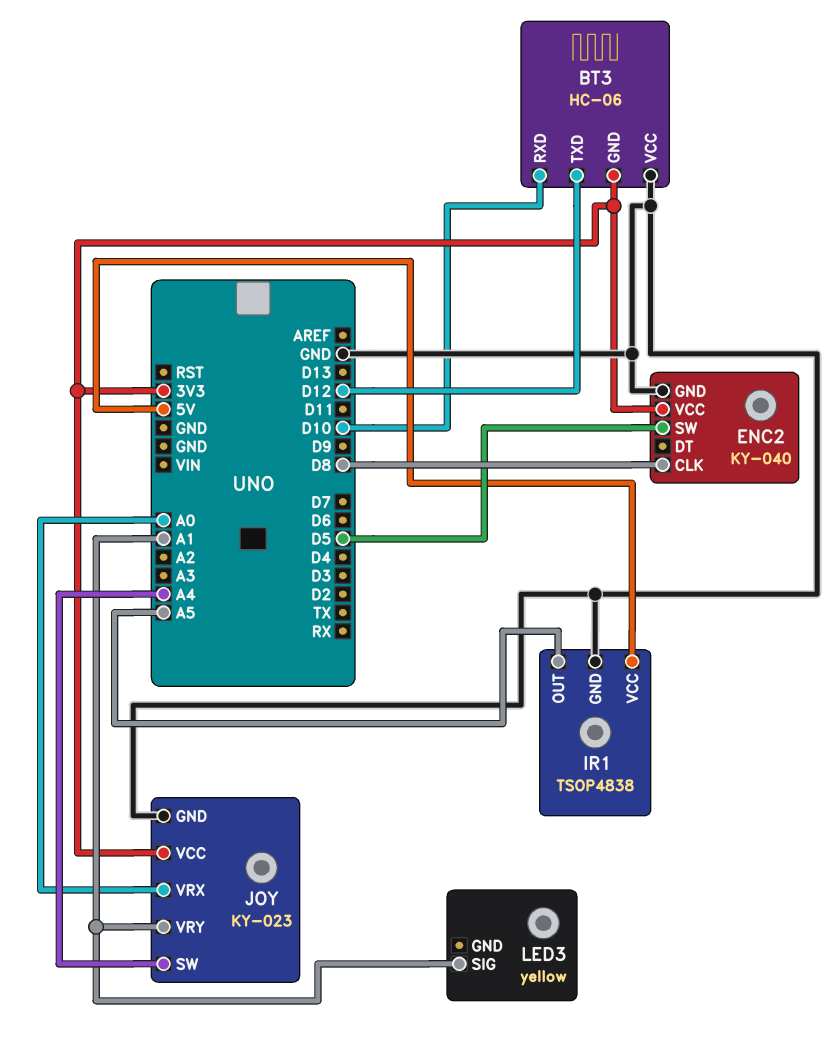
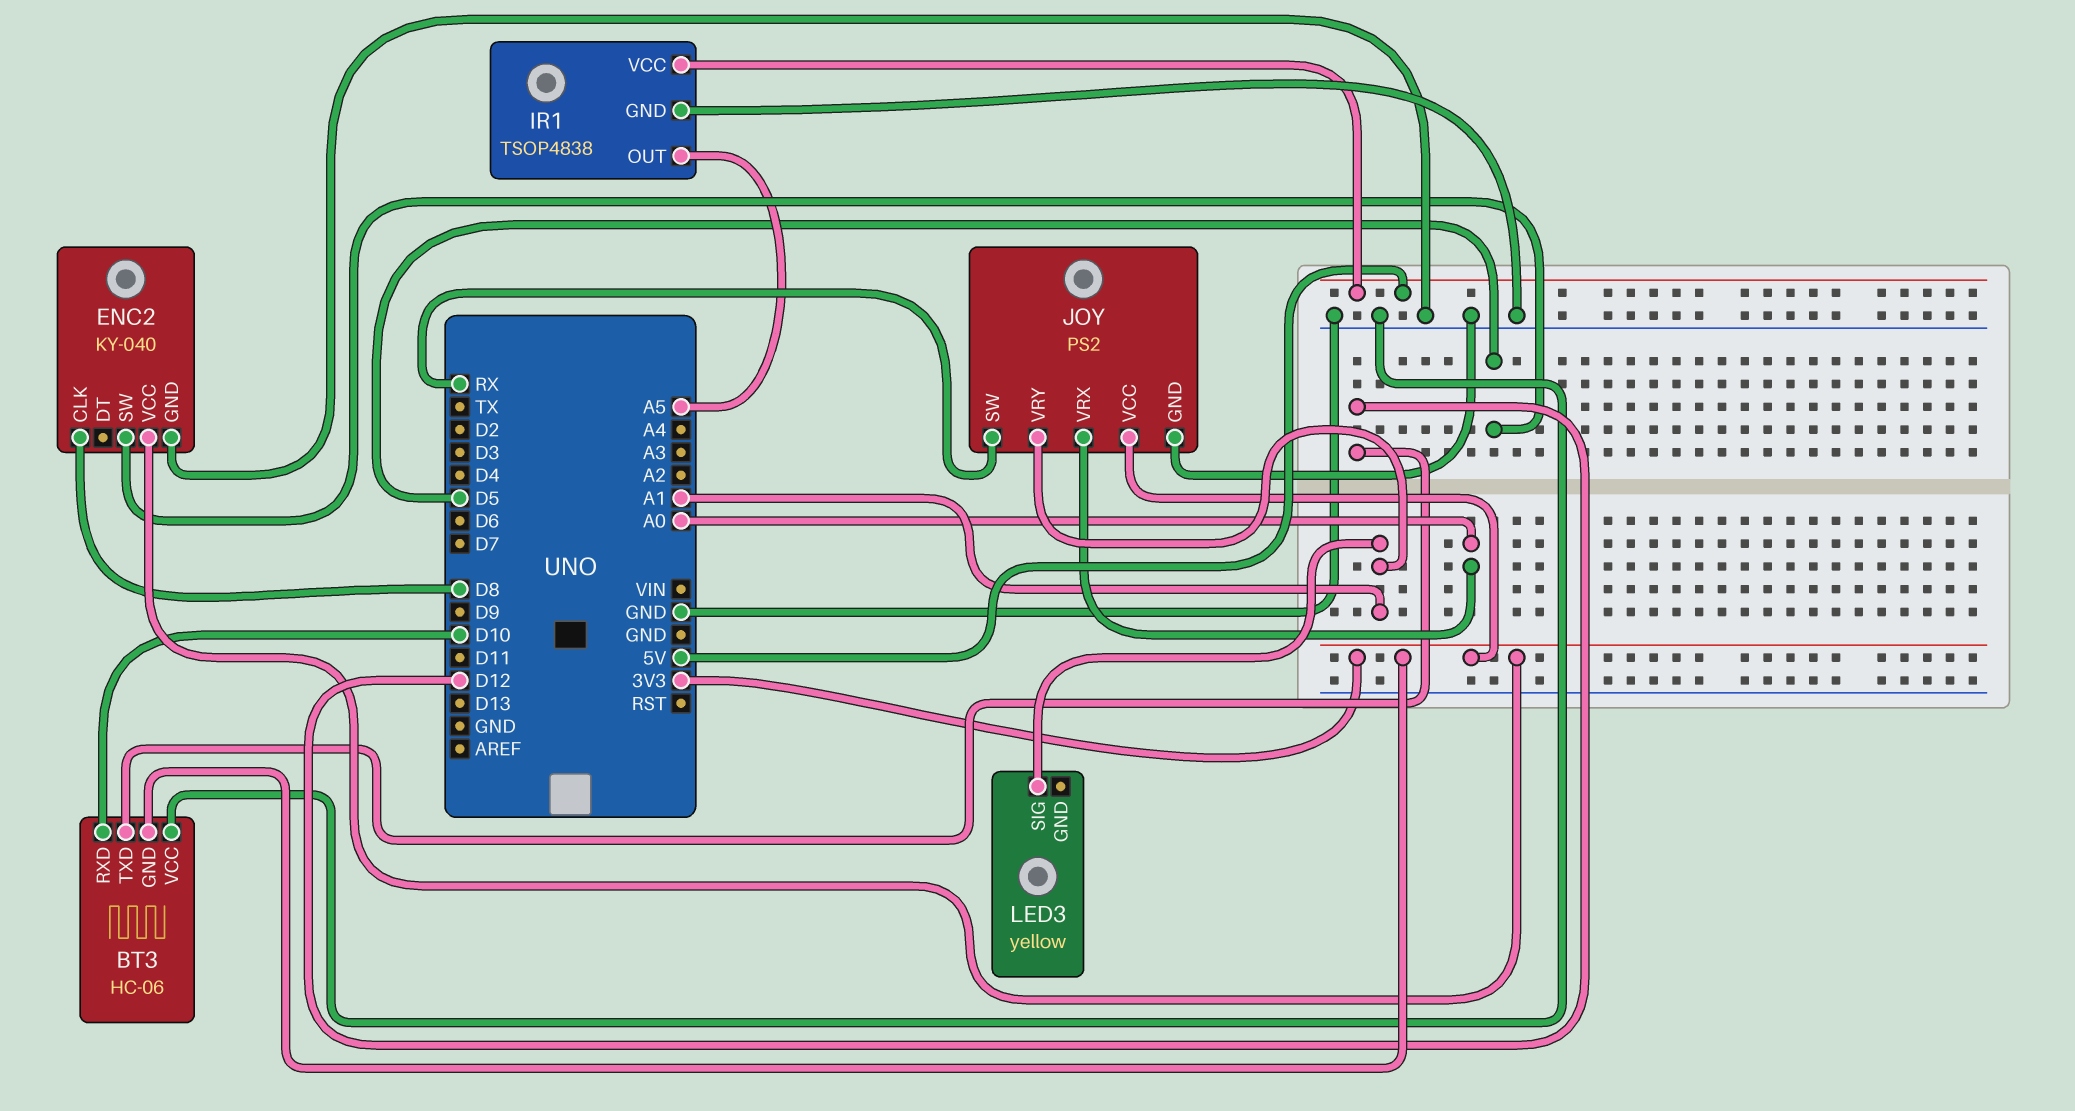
JOY: KY-023 -> PS2
JOY pin SW: A4 -> RX

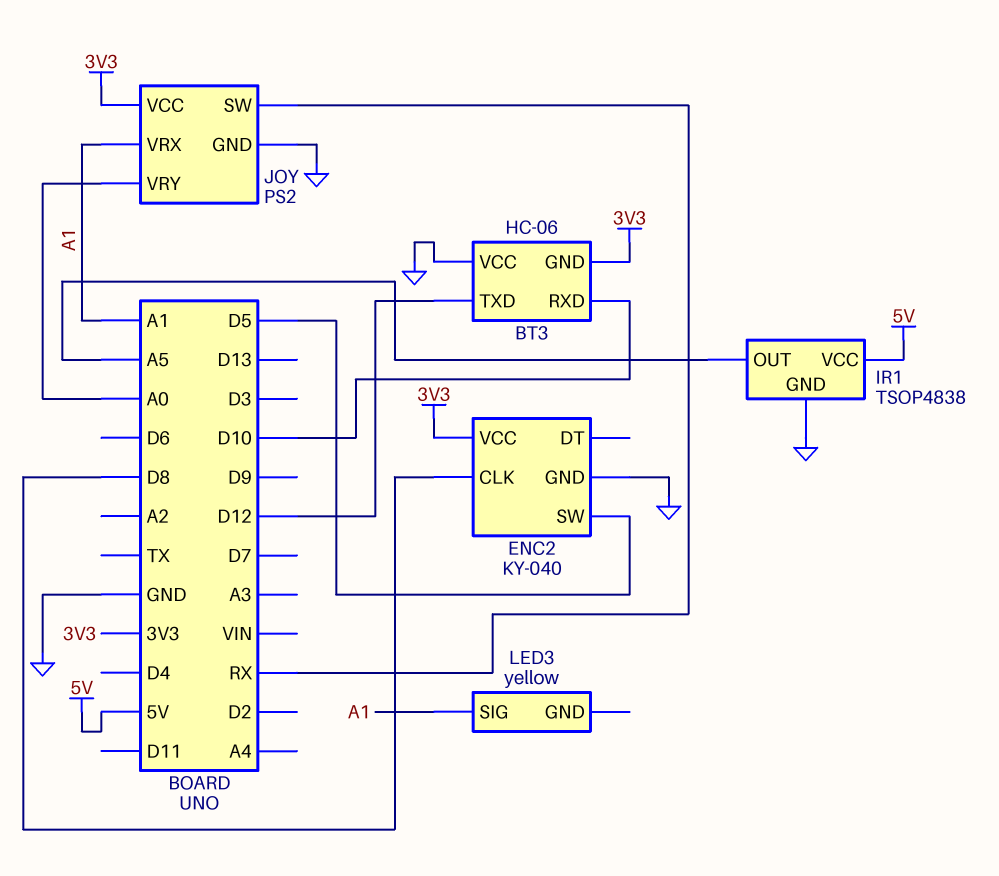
JOY pin VRX: A0 -> A1
JOY pin VRY: A1 -> A0

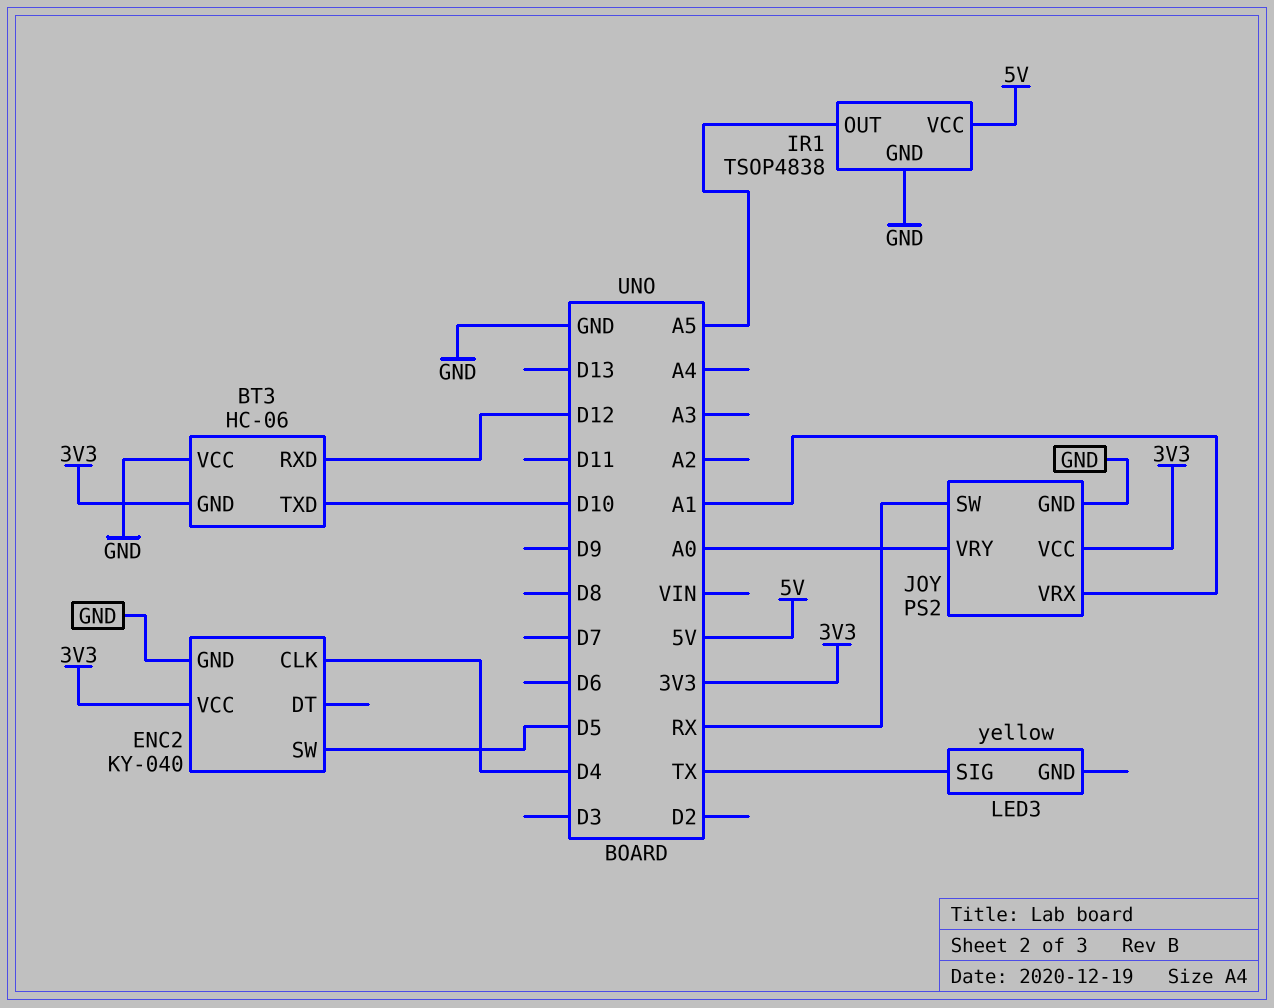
BT3 pin RXD: D10 -> D12
BT3 pin TXD: D12 -> D10
ENC2 pin CLK: D8 -> D4
LED3 pin SIG: A1 -> TX

